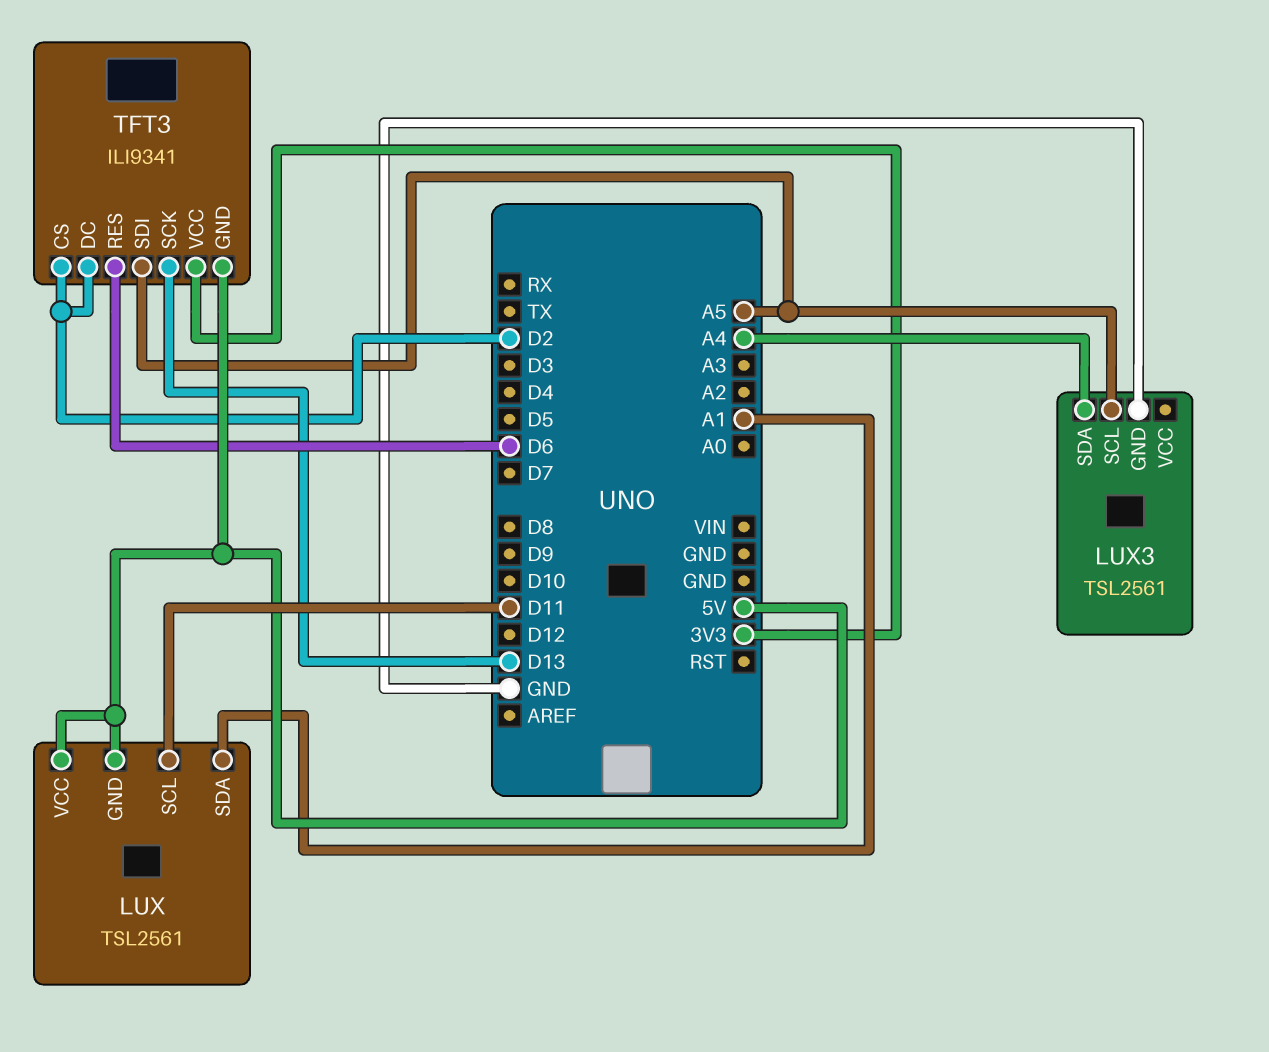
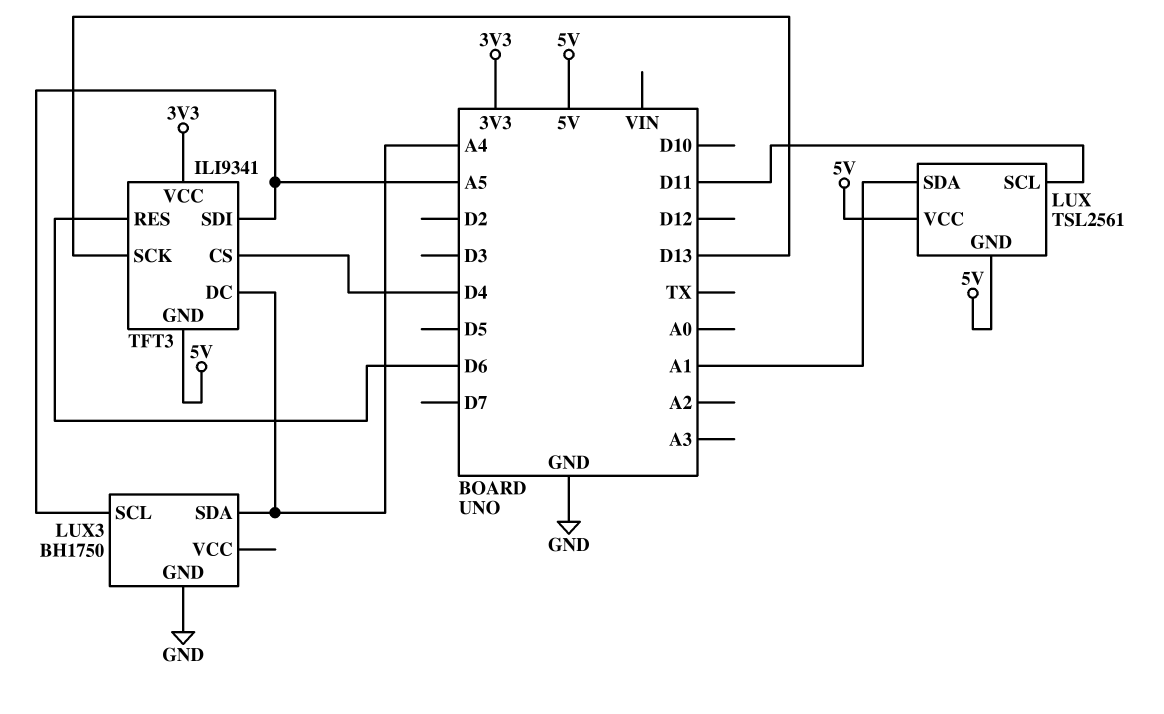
LUX3: TSL2561 -> BH1750
TFT3 pin CS: D2 -> D4
TFT3 pin DC: D2 -> A4

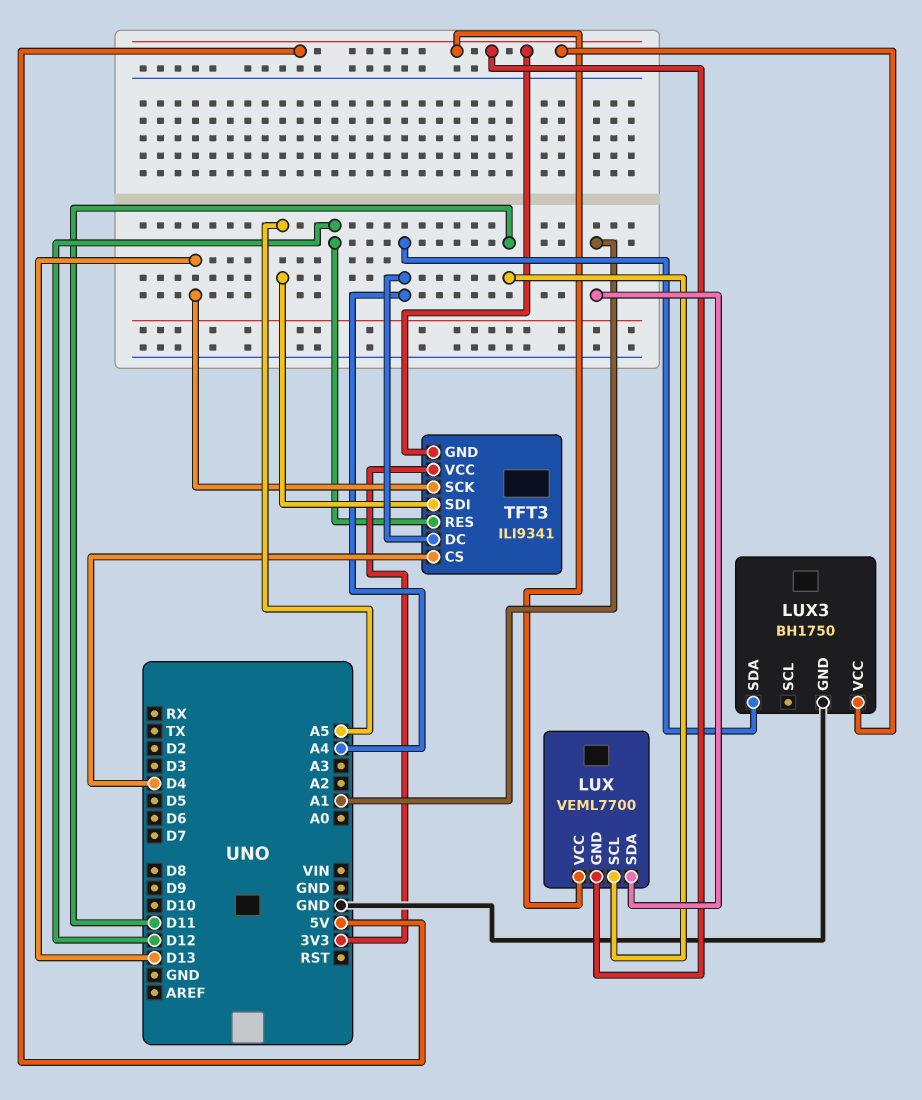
LUX: TSL2561 -> VEML7700
LUX3 pin SCL: A5 -> none
LUX3 pin VCC: none -> 5V
TFT3 pin RES: D6 -> D12

